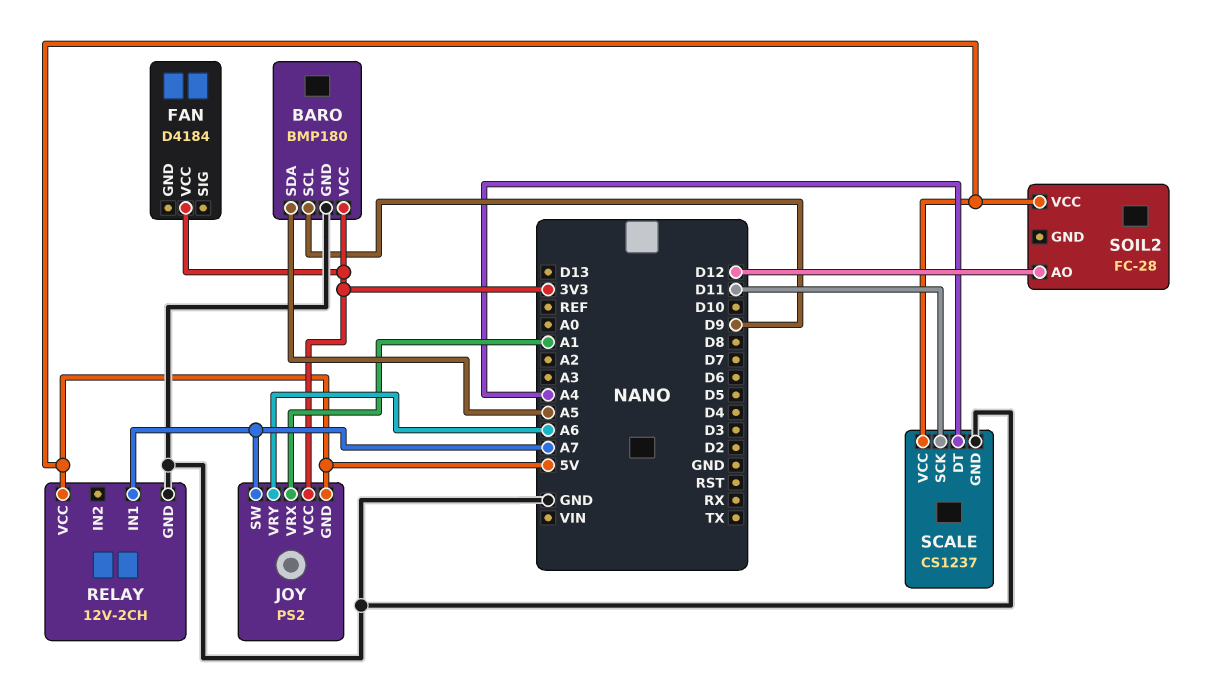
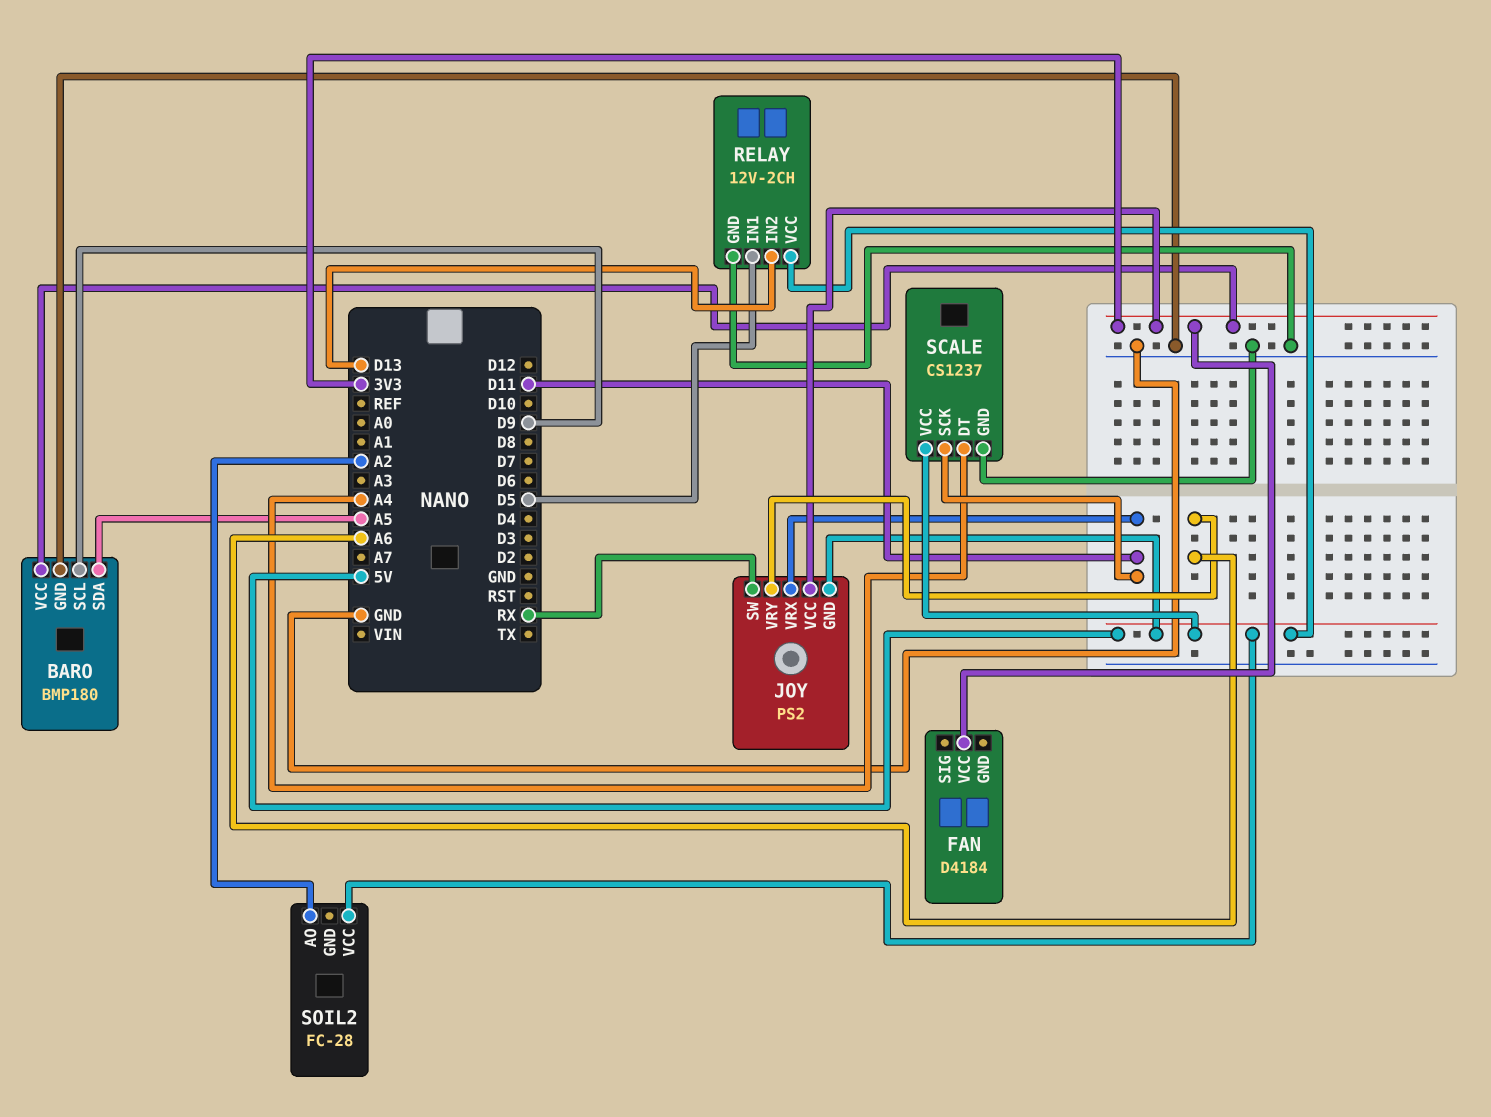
JOY pin SW: A7 -> RX
JOY pin VRX: A1 -> D11
RELAY pin IN1: A7 -> D5
RELAY pin IN2: none -> D13
SOIL2 pin AO: D12 -> A2

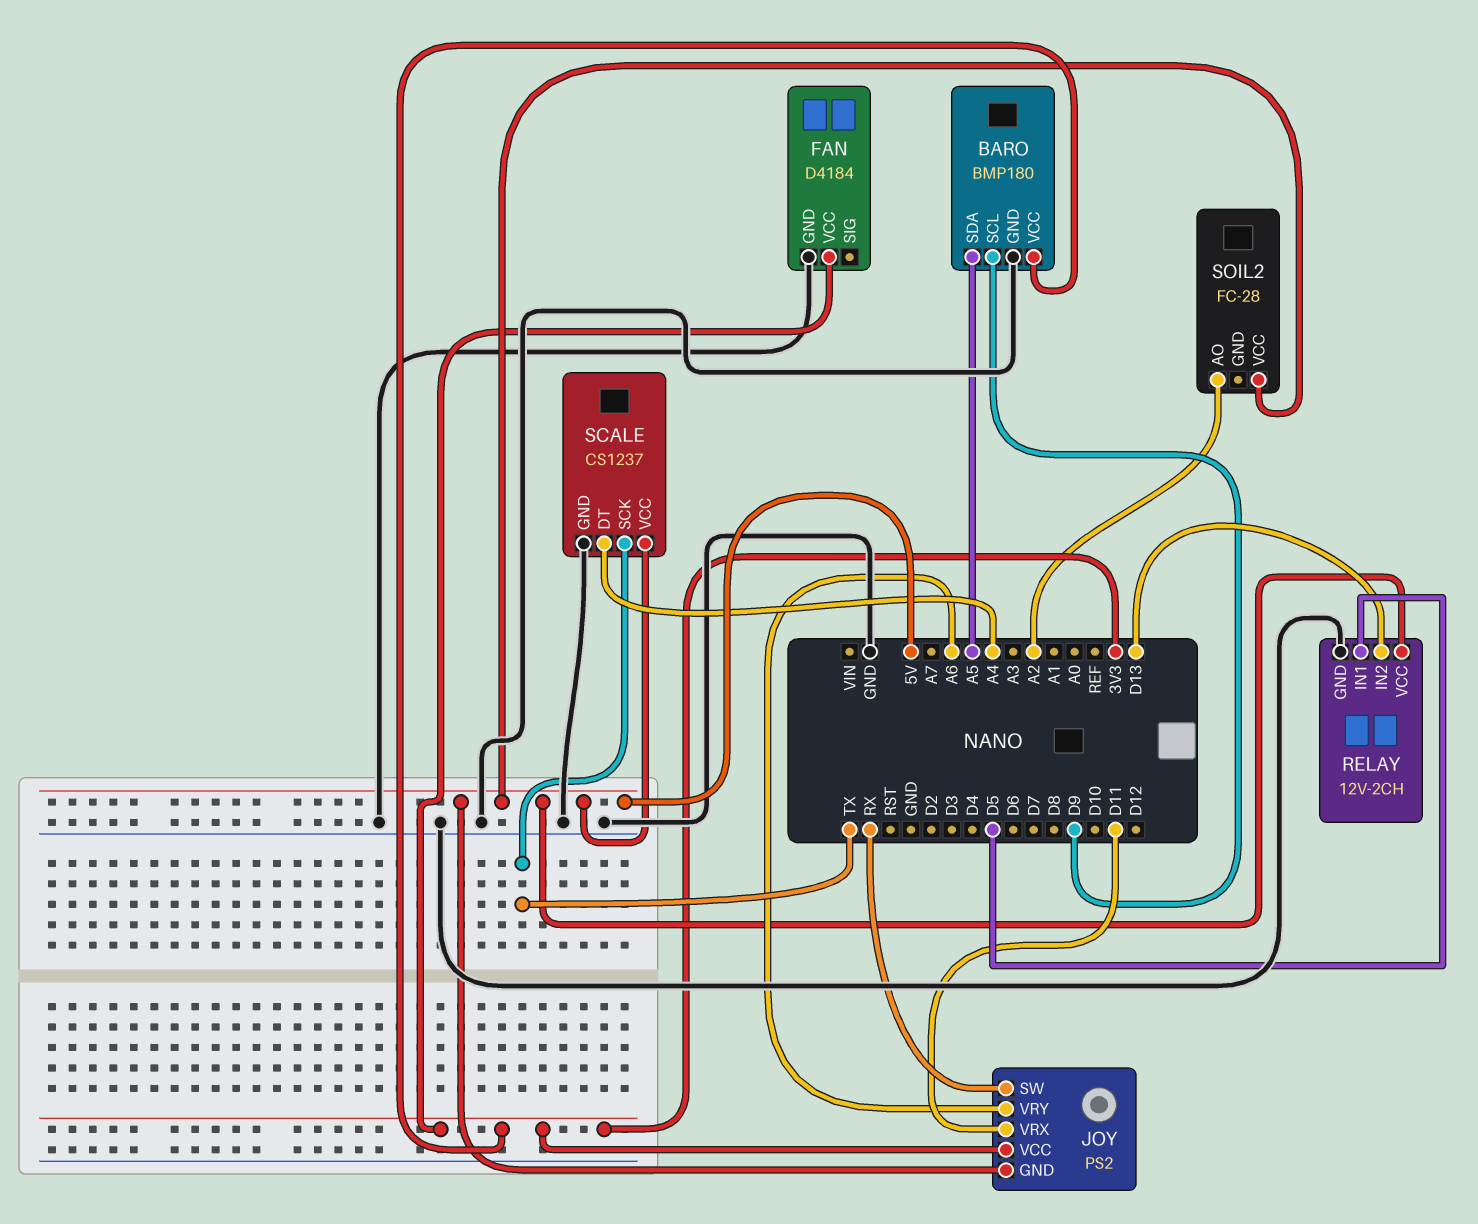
FAN pin GND: none -> GND
SCALE pin SCK: D11 -> TX

